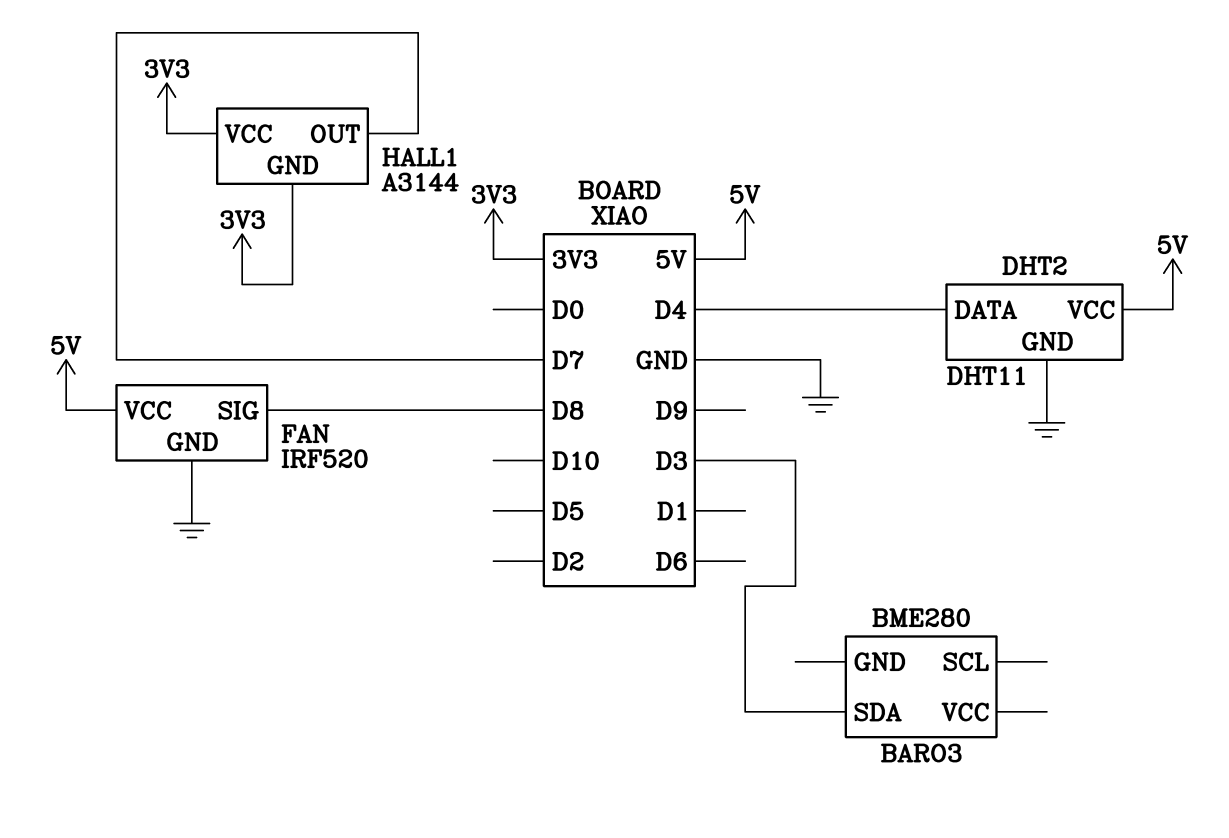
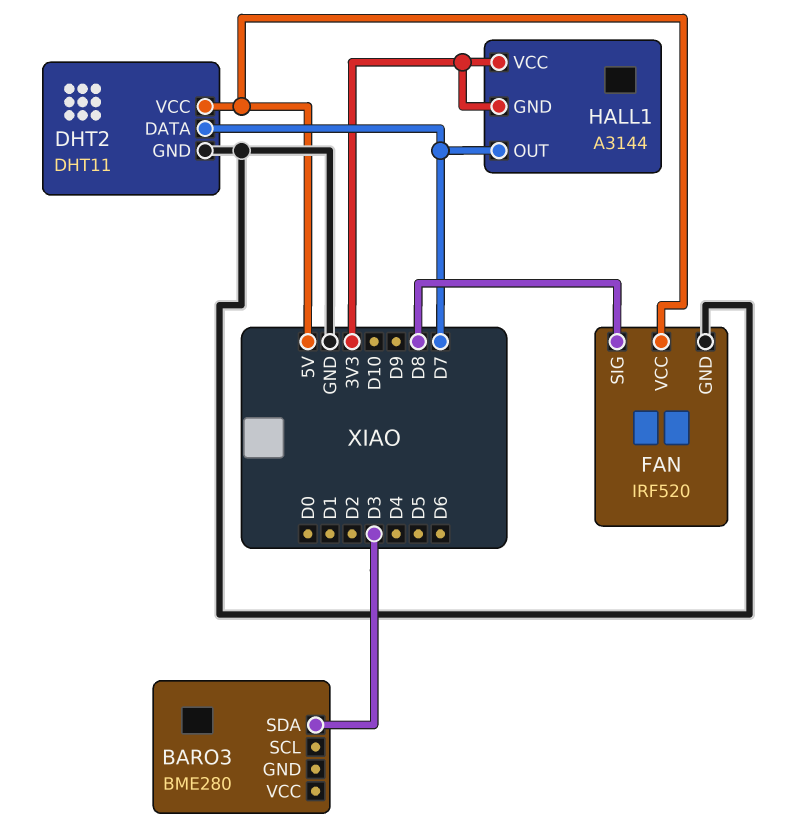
DHT2 pin DATA: D4 -> D7

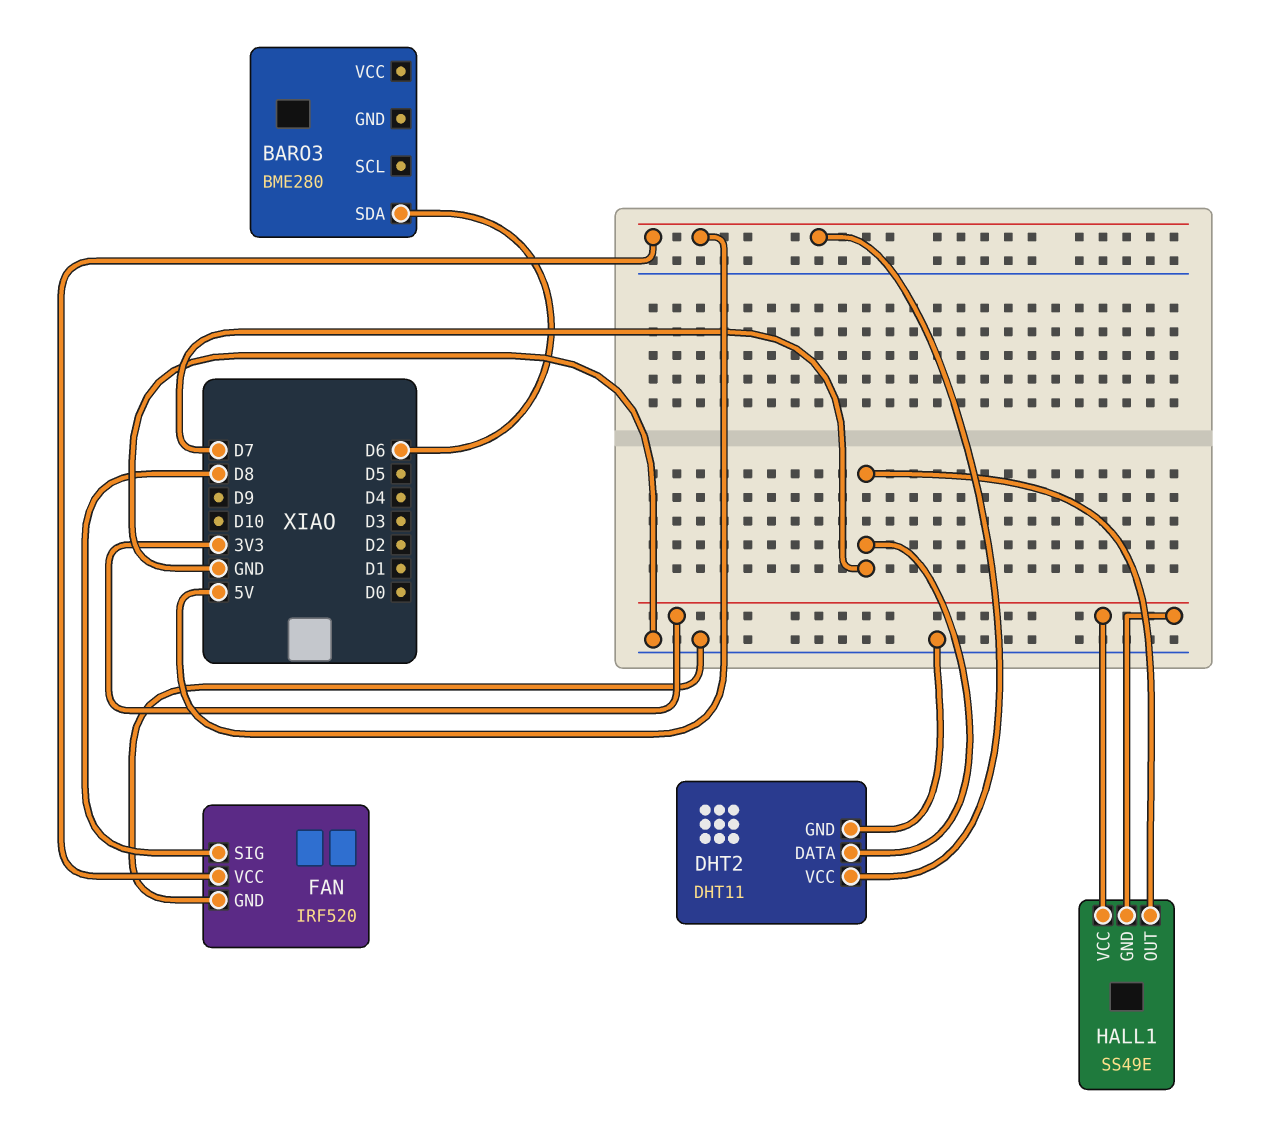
BARO3 pin SDA: D3 -> D6
HALL1: A3144 -> SS49E

